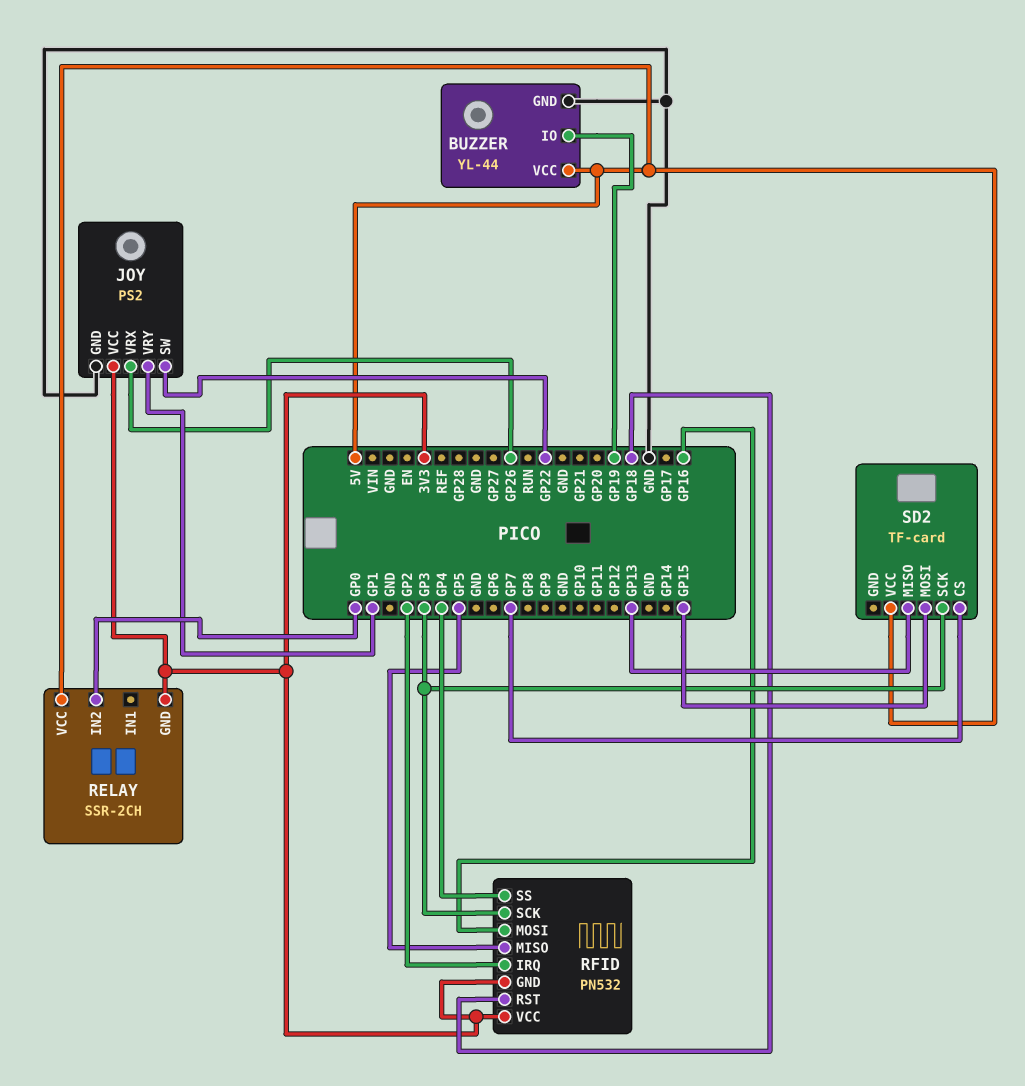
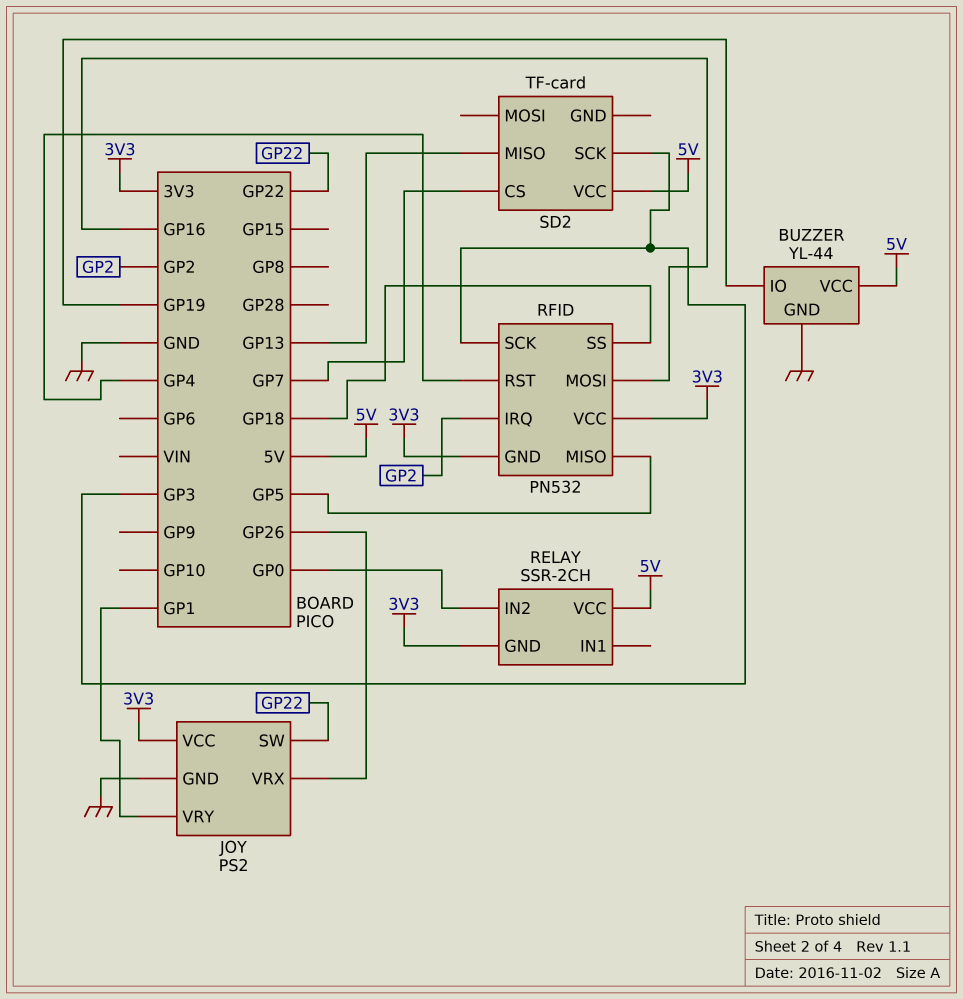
RFID pin RST: GP18 -> GP4
RFID pin SS: GP4 -> GP18
SD2 pin MOSI: GP15 -> none

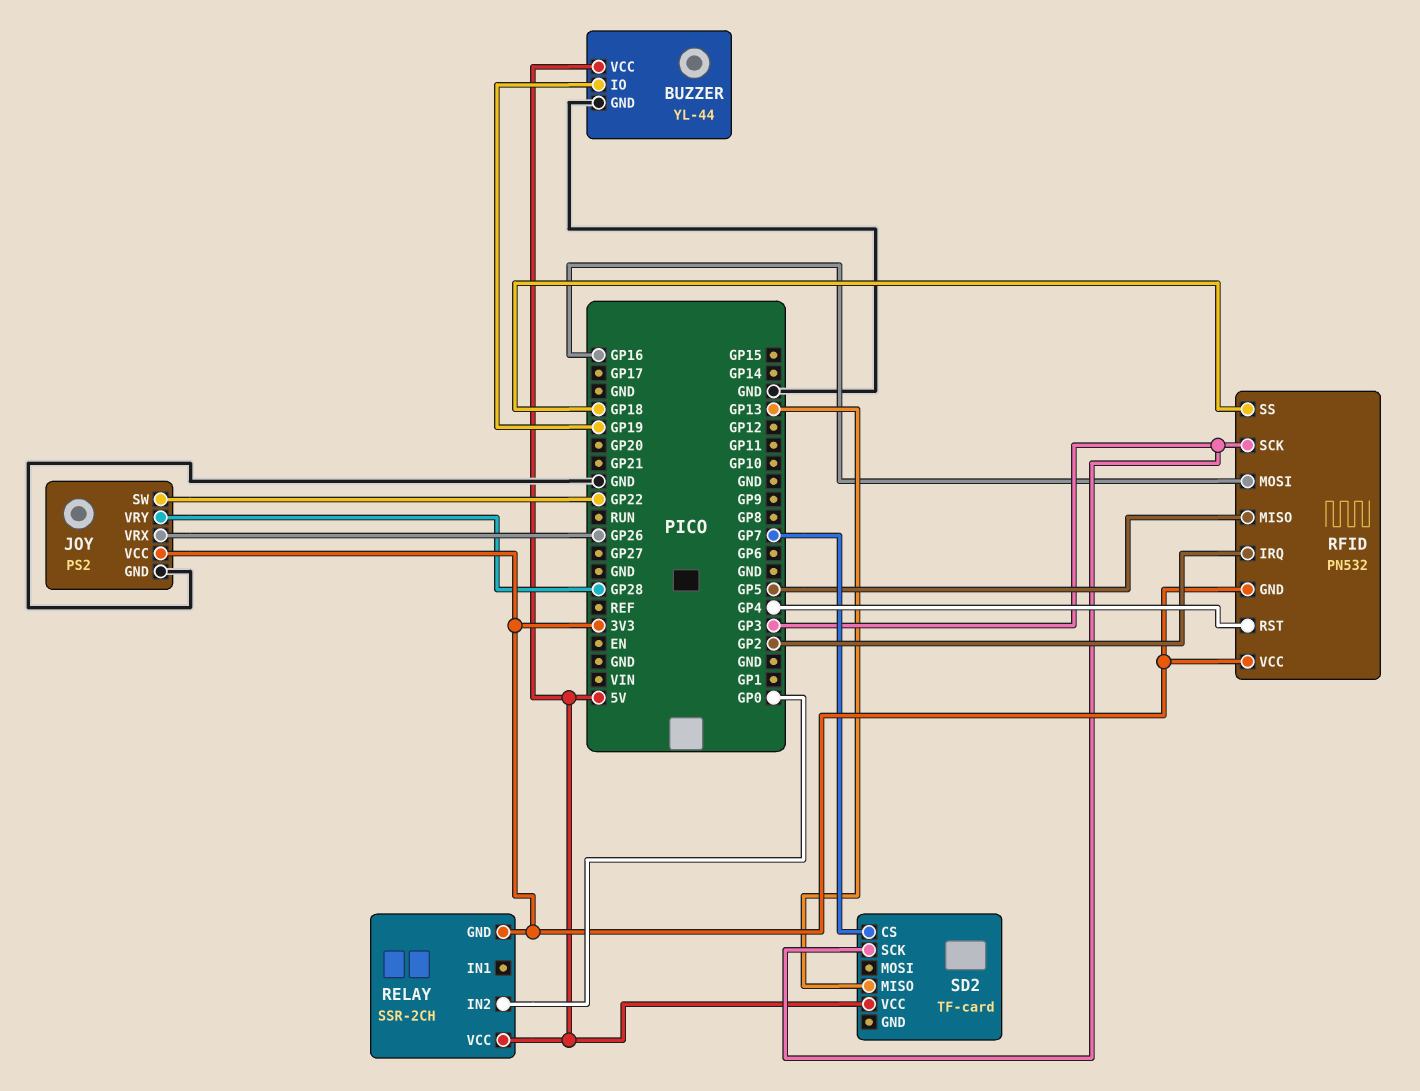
JOY pin VRY: GP1 -> GP28

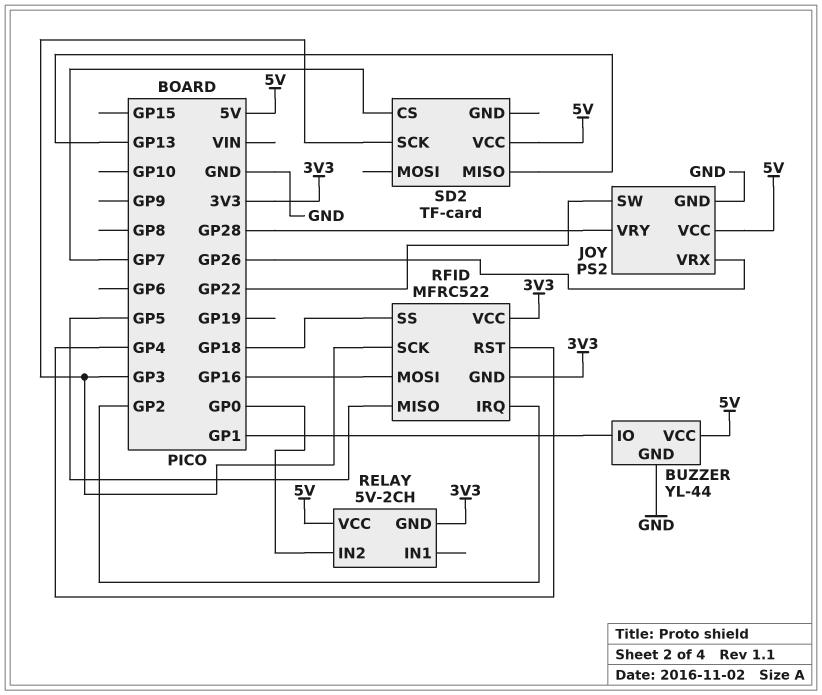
BUZZER pin IO: GP19 -> GP1
JOY pin VCC: 3V3 -> 5V
RELAY: SSR-2CH -> 5V-2CH
RFID: PN532 -> MFRC522

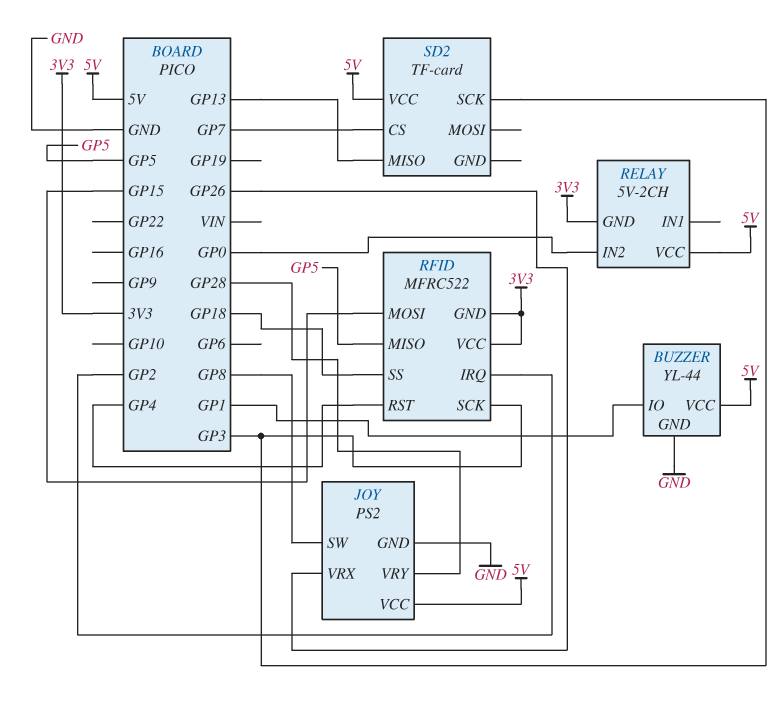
JOY pin SW: GP22 -> GP8
RFID pin MOSI: GP16 -> GP15

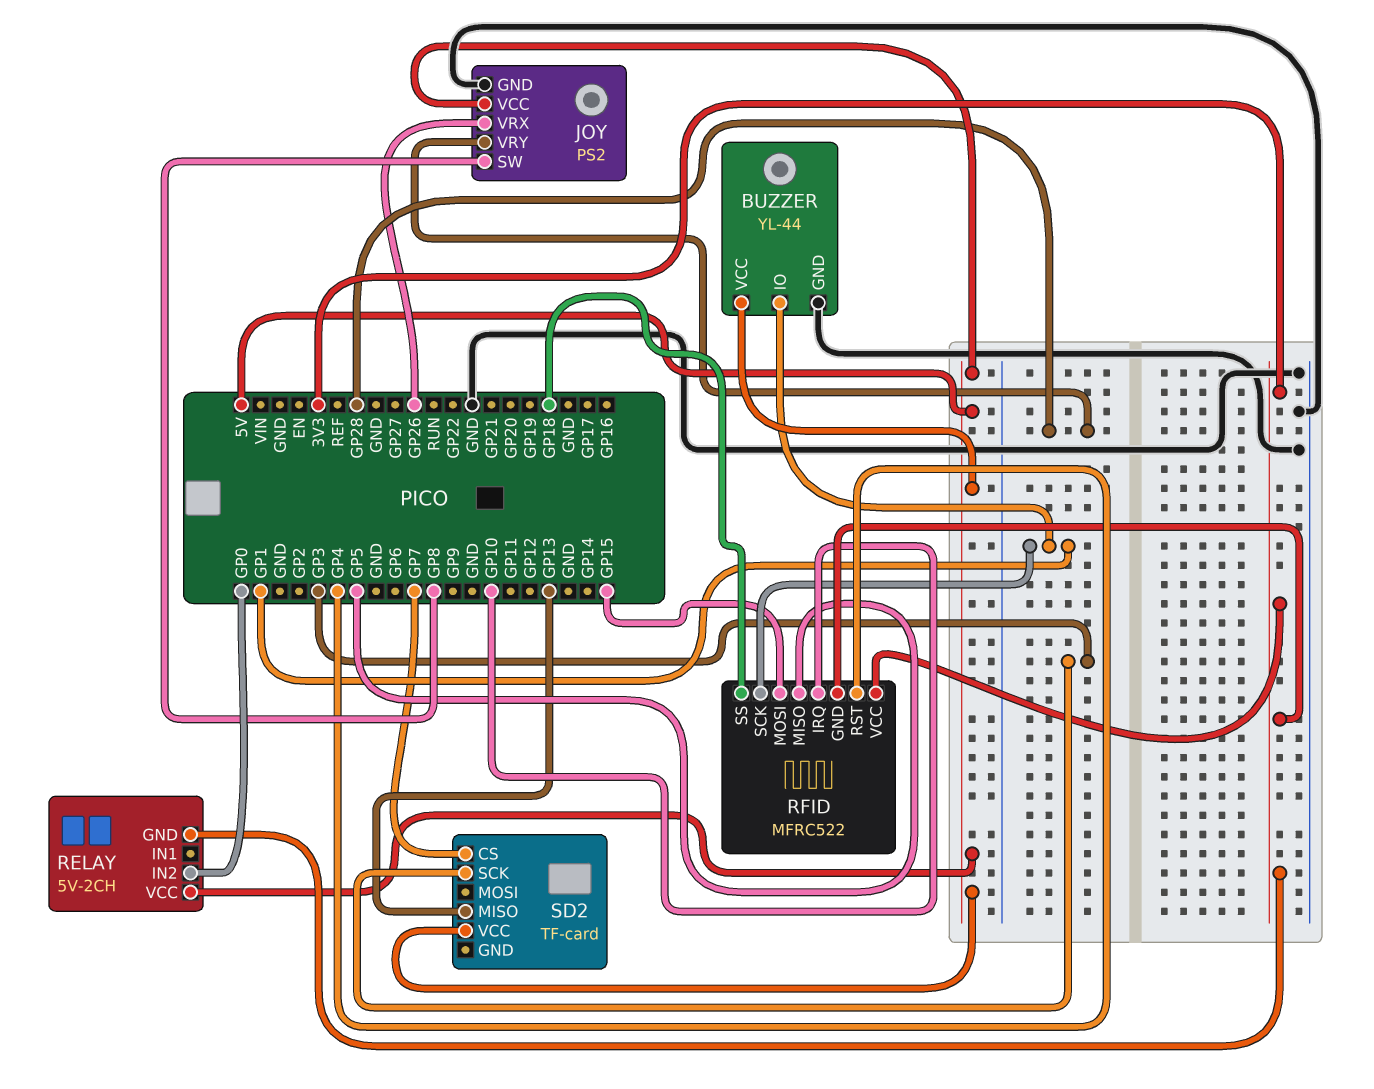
RFID pin IRQ: GP2 -> GP10
RFID pin SCK: GP3 -> GP1

